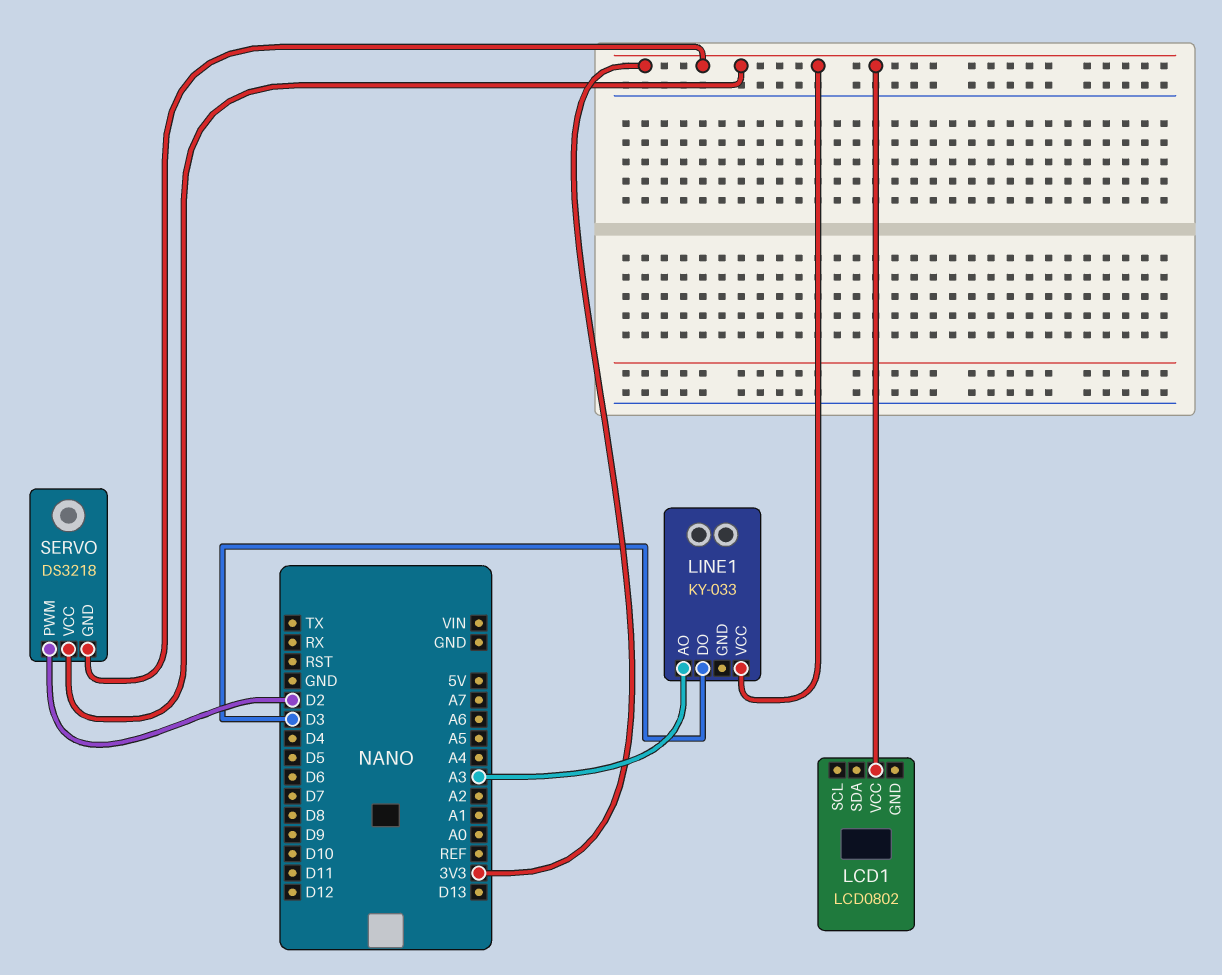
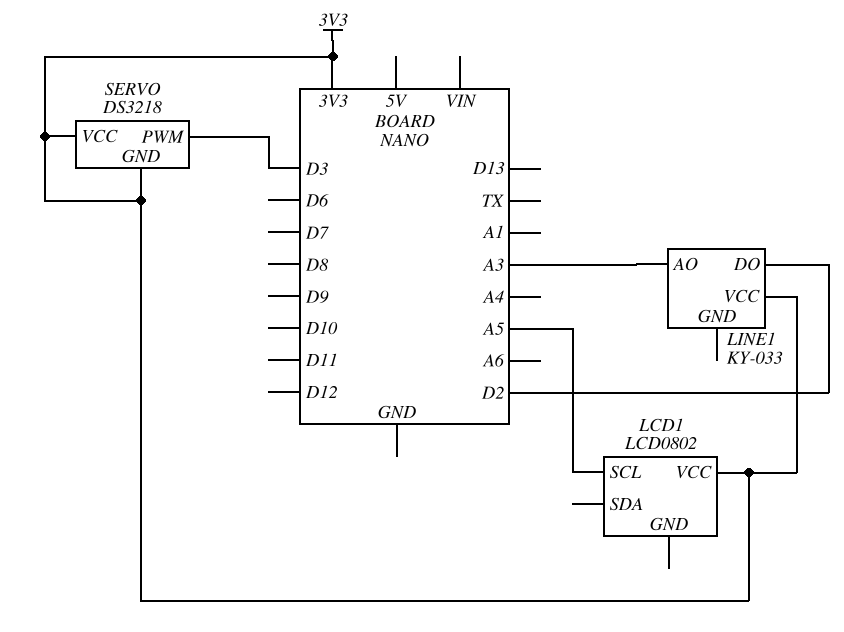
LCD1 pin SCL: none -> A5
LINE1 pin DO: D3 -> D2
SERVO pin PWM: D2 -> D3

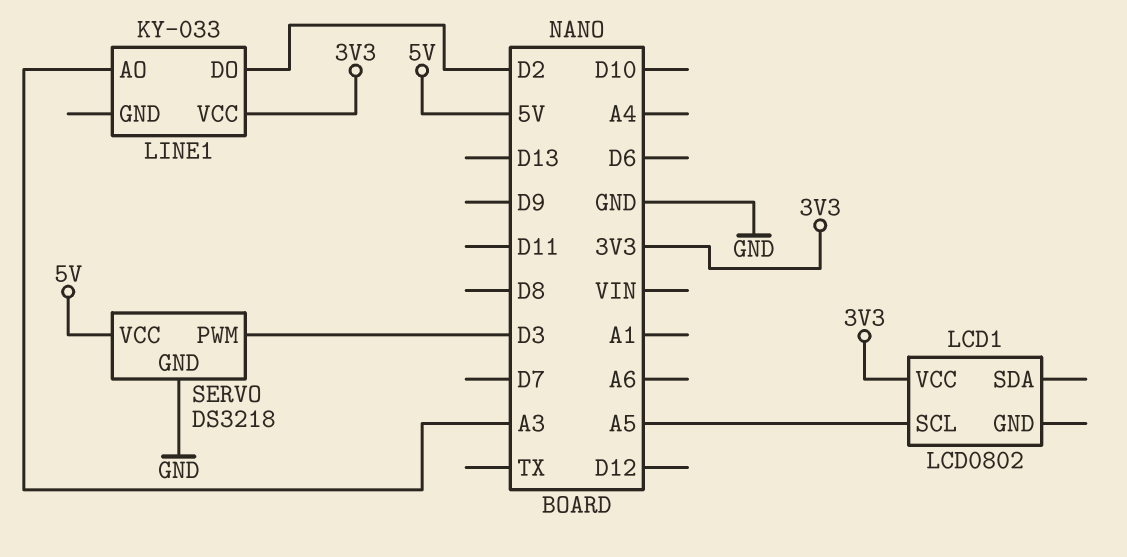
SERVO pin GND: 3V3 -> GND
SERVO pin VCC: 3V3 -> 5V

